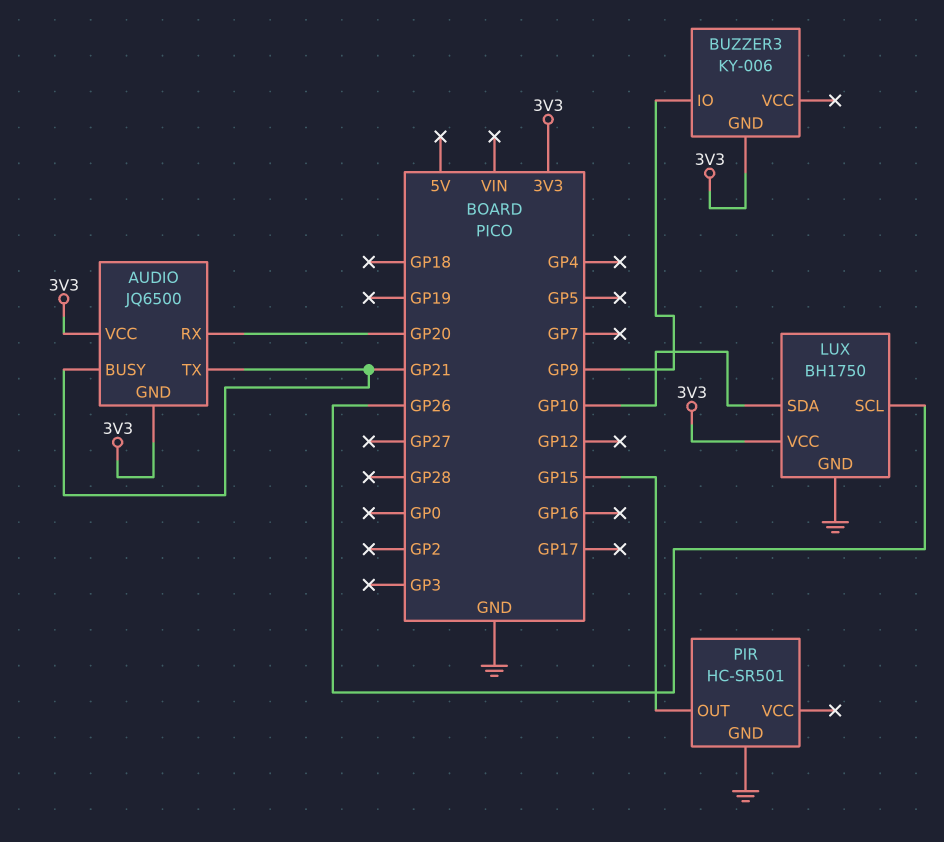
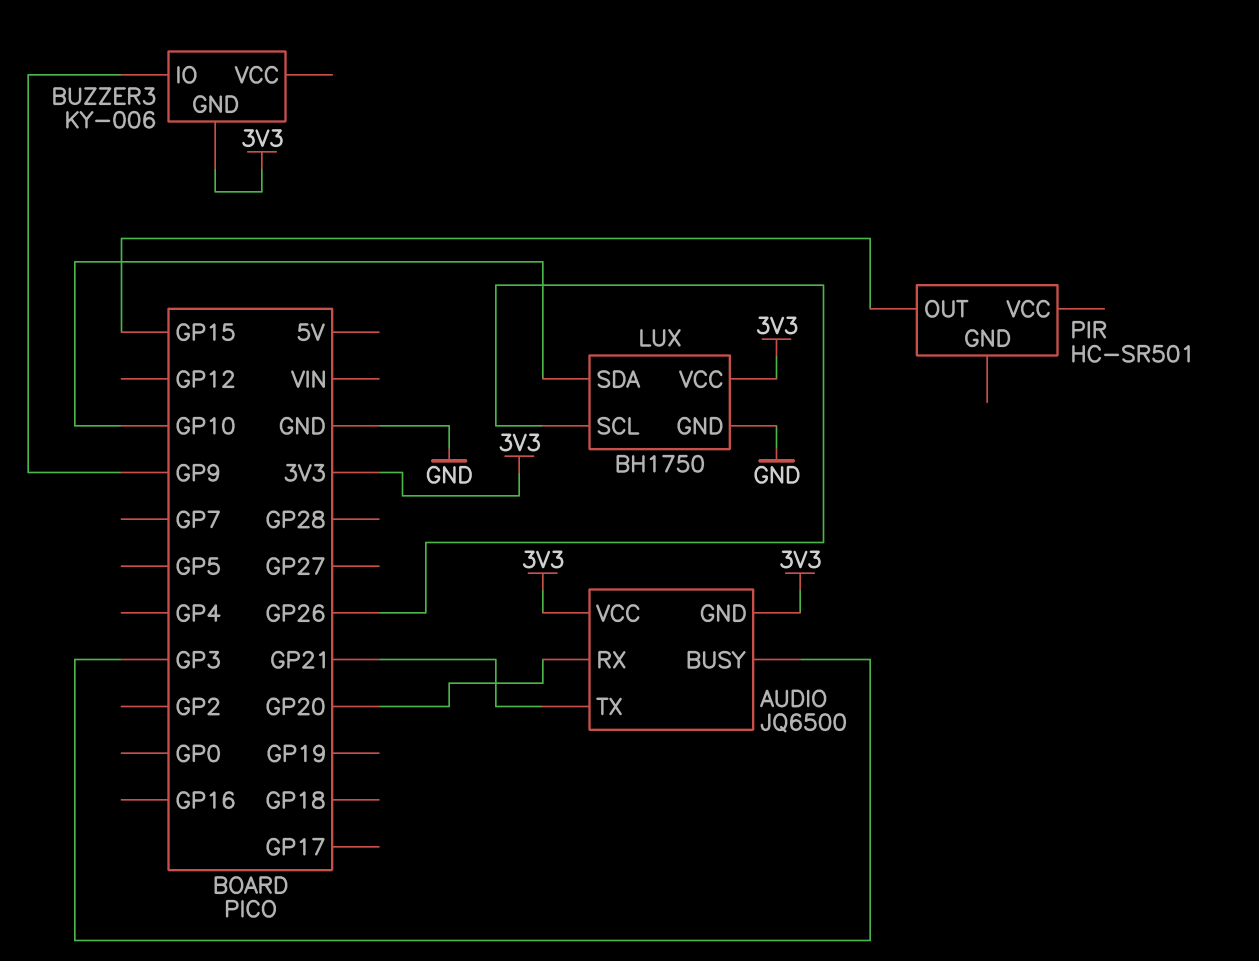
AUDIO pin BUSY: GP21 -> GP3
PIR pin GND: GND -> none

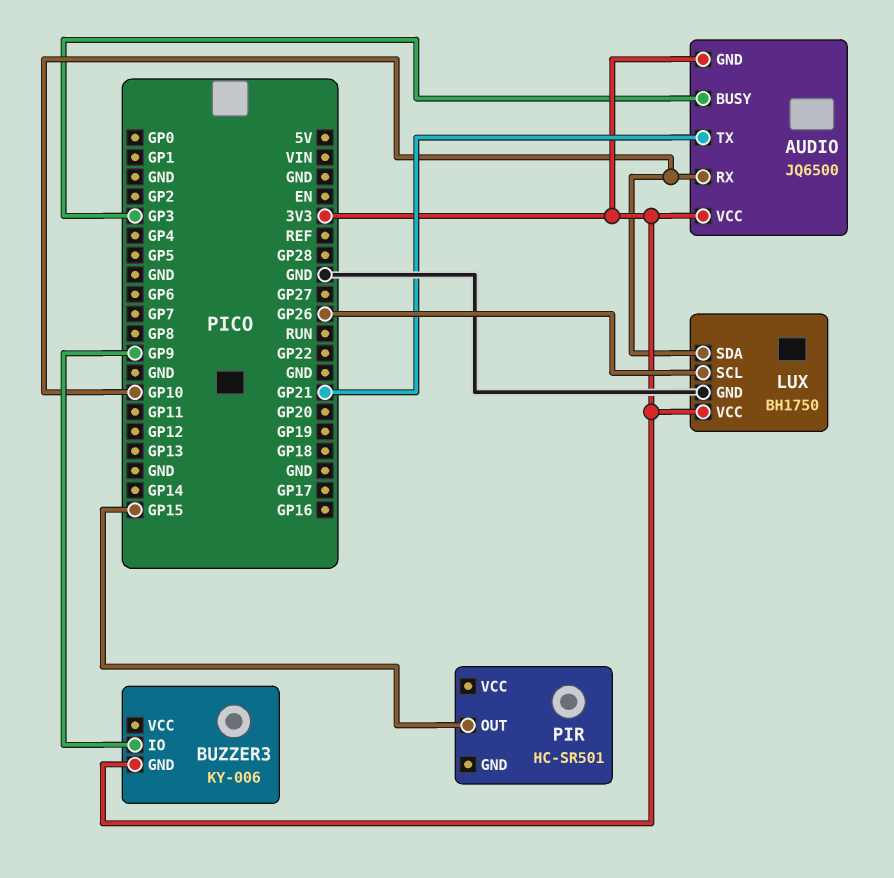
AUDIO pin RX: GP20 -> GP10

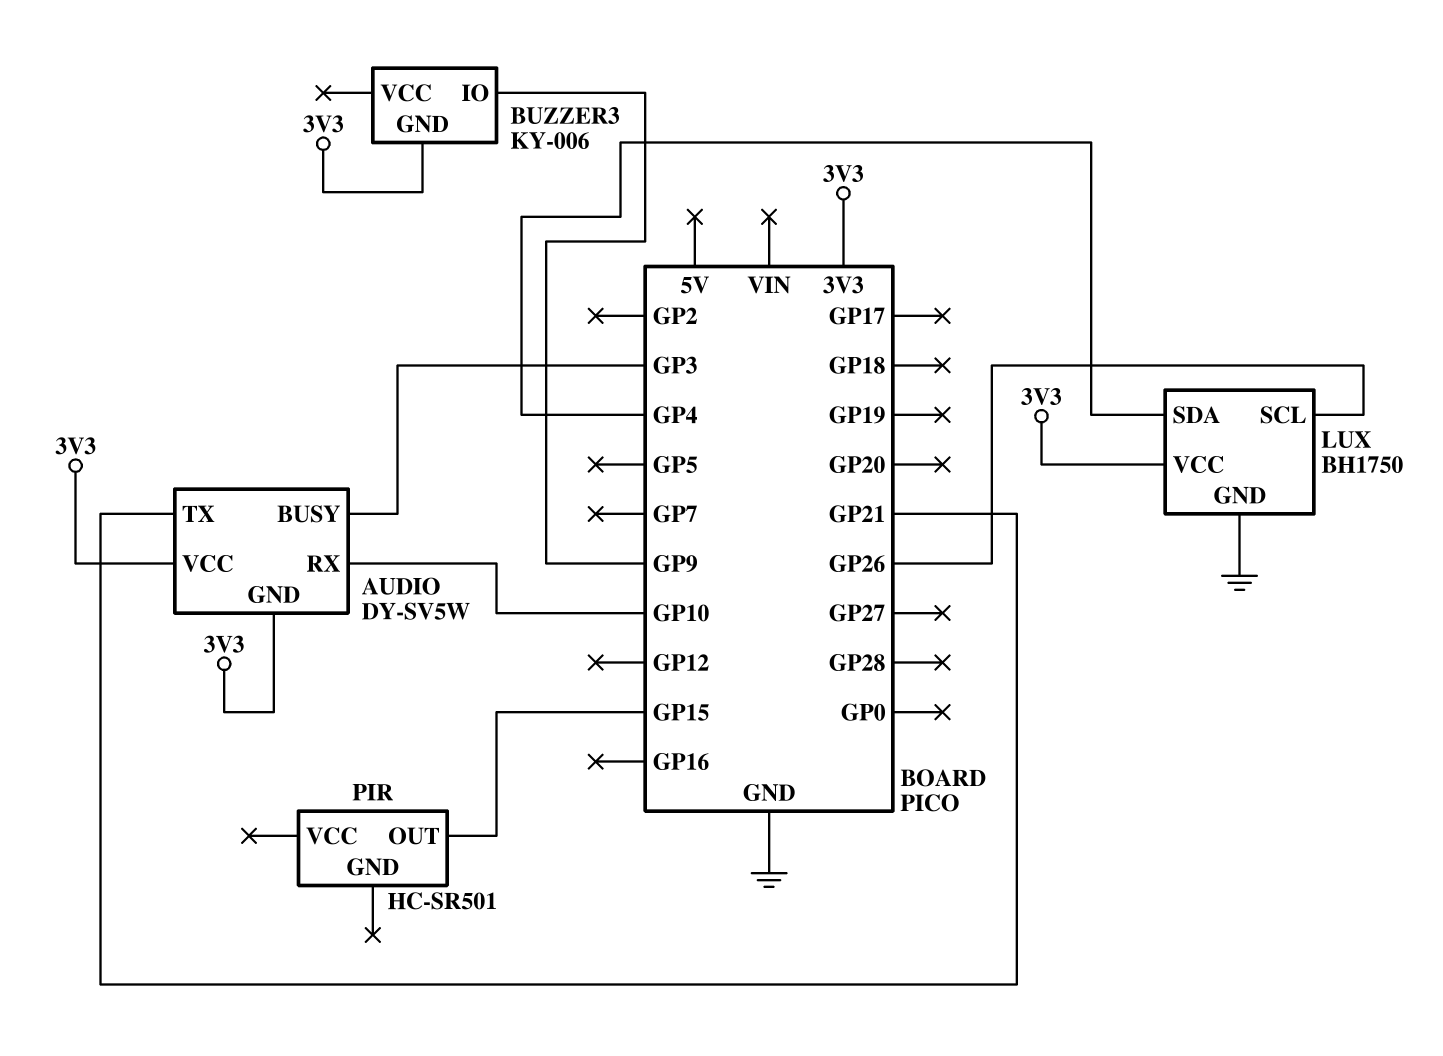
AUDIO: JQ6500 -> DY-SV5W
LUX pin SDA: GP10 -> GP4

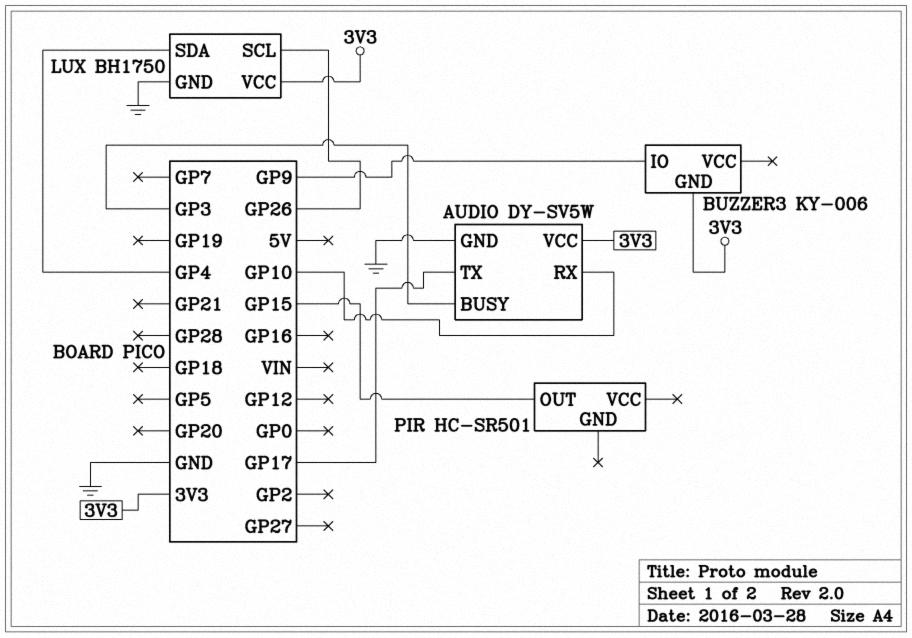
AUDIO pin GND: 3V3 -> GND
AUDIO pin TX: GP21 -> GP17

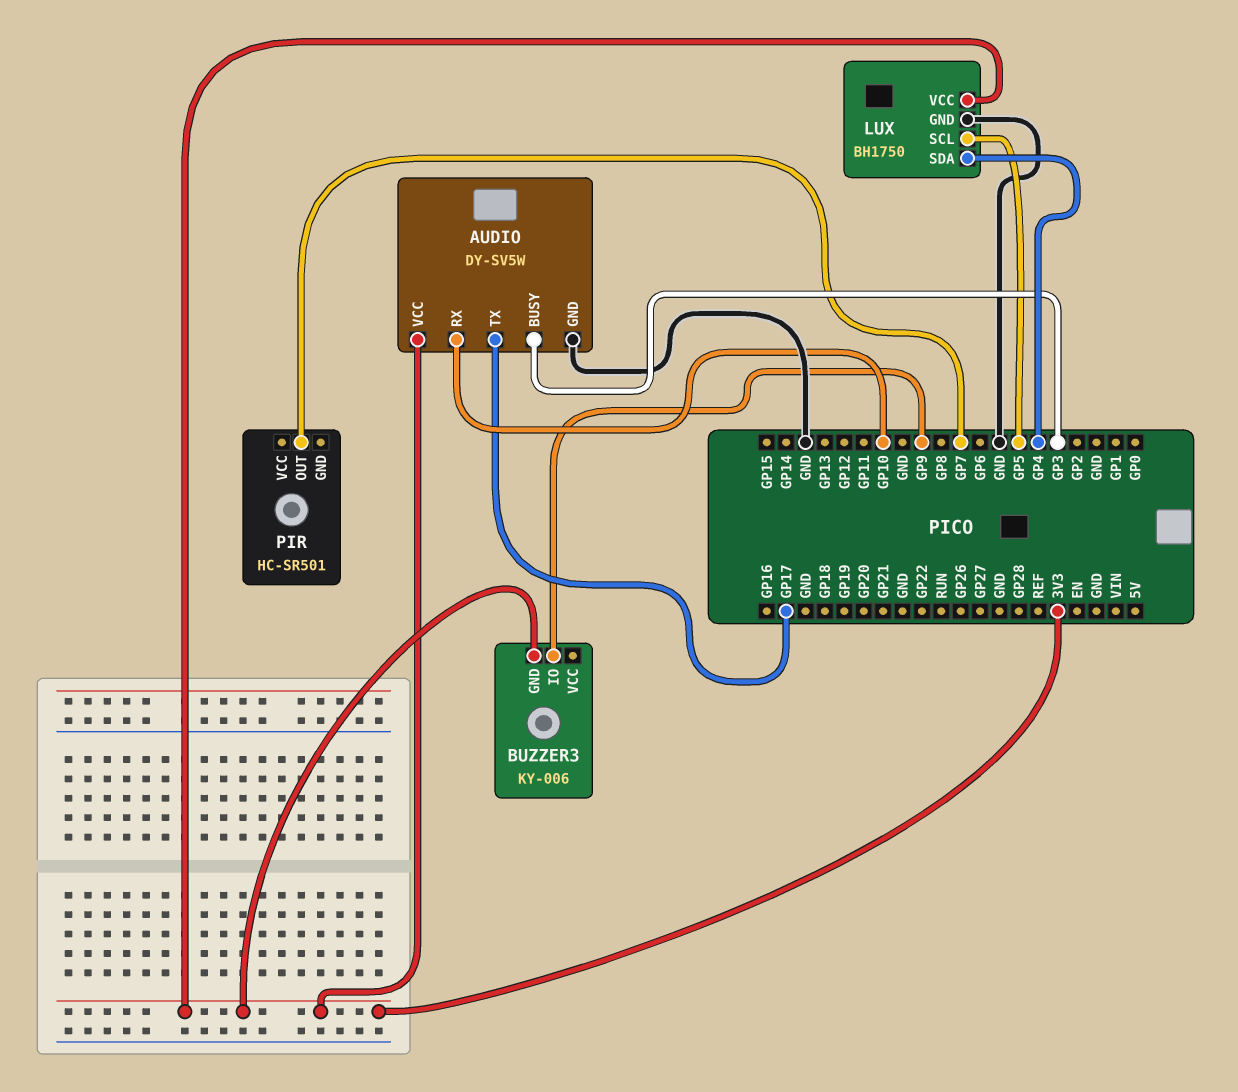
LUX pin SCL: GP26 -> GP5
PIR pin OUT: GP15 -> GP7

